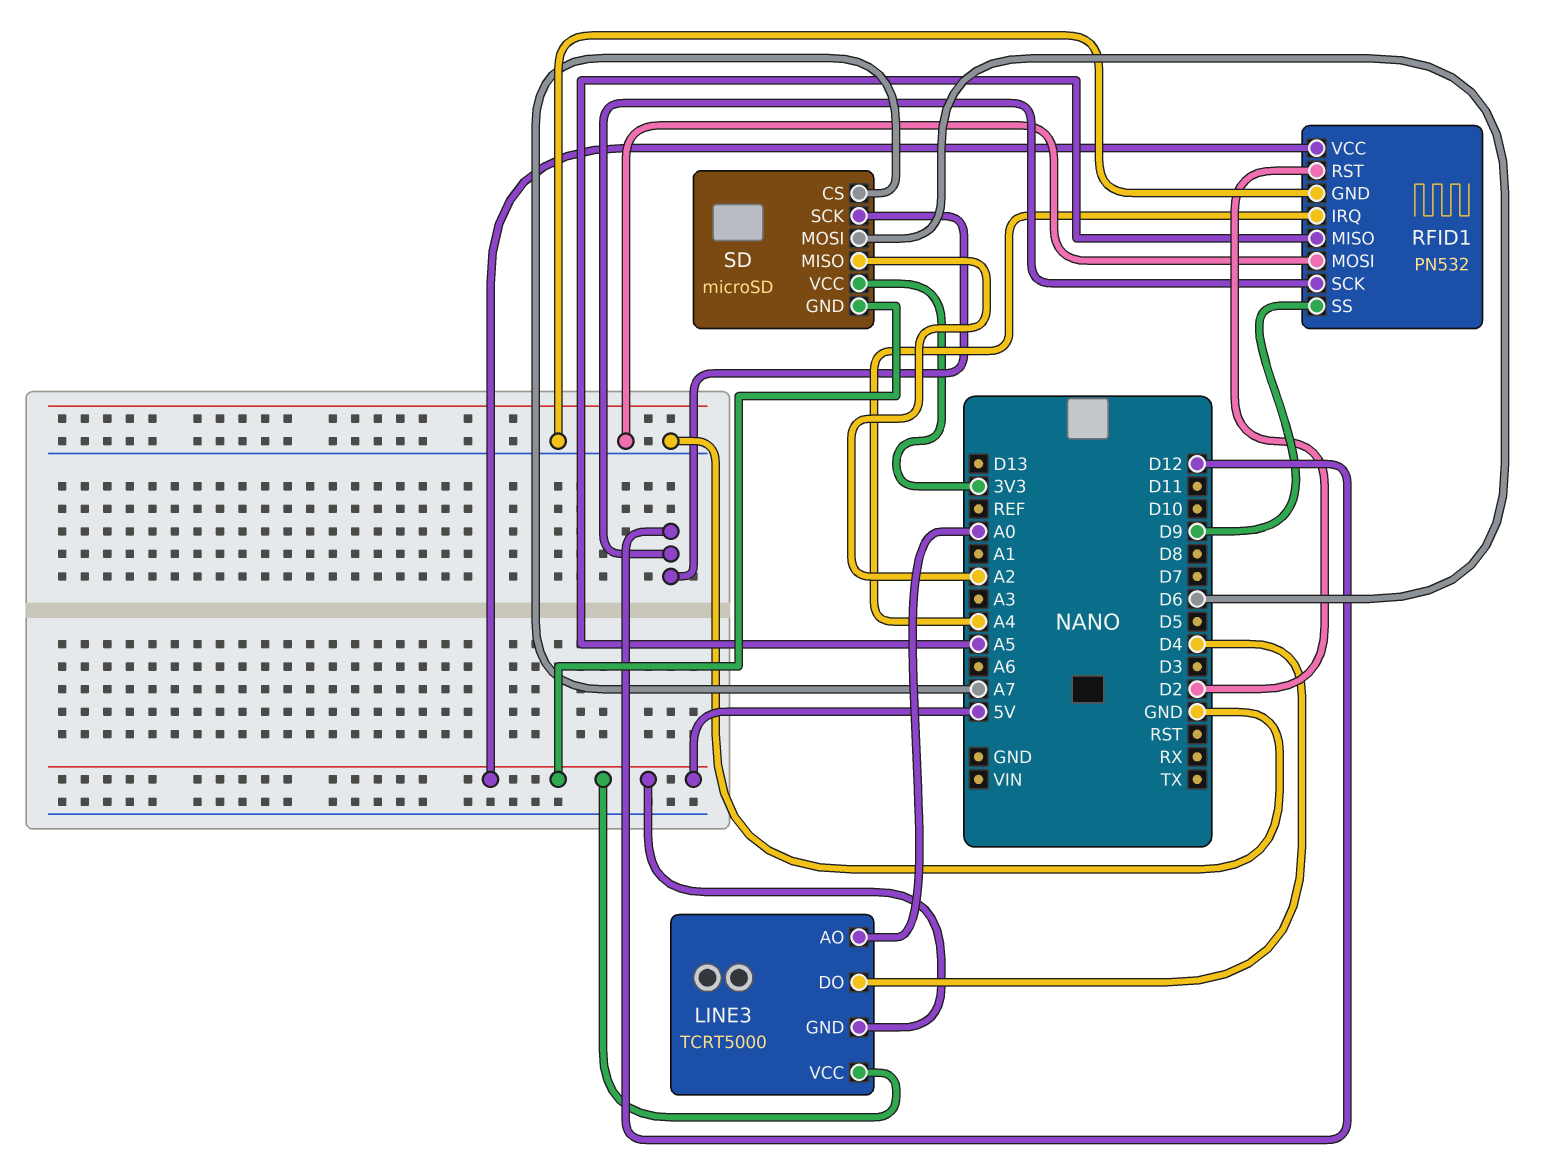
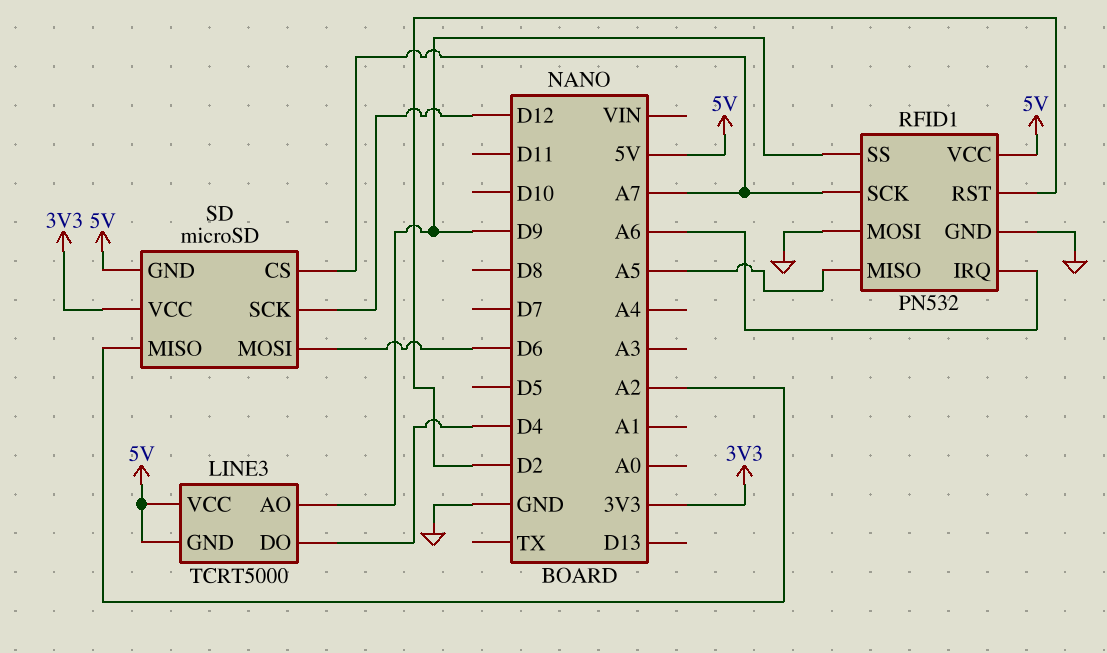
LINE3 pin AO: A0 -> D9
RFID1 pin IRQ: A4 -> A6
RFID1 pin SCK: D12 -> A7

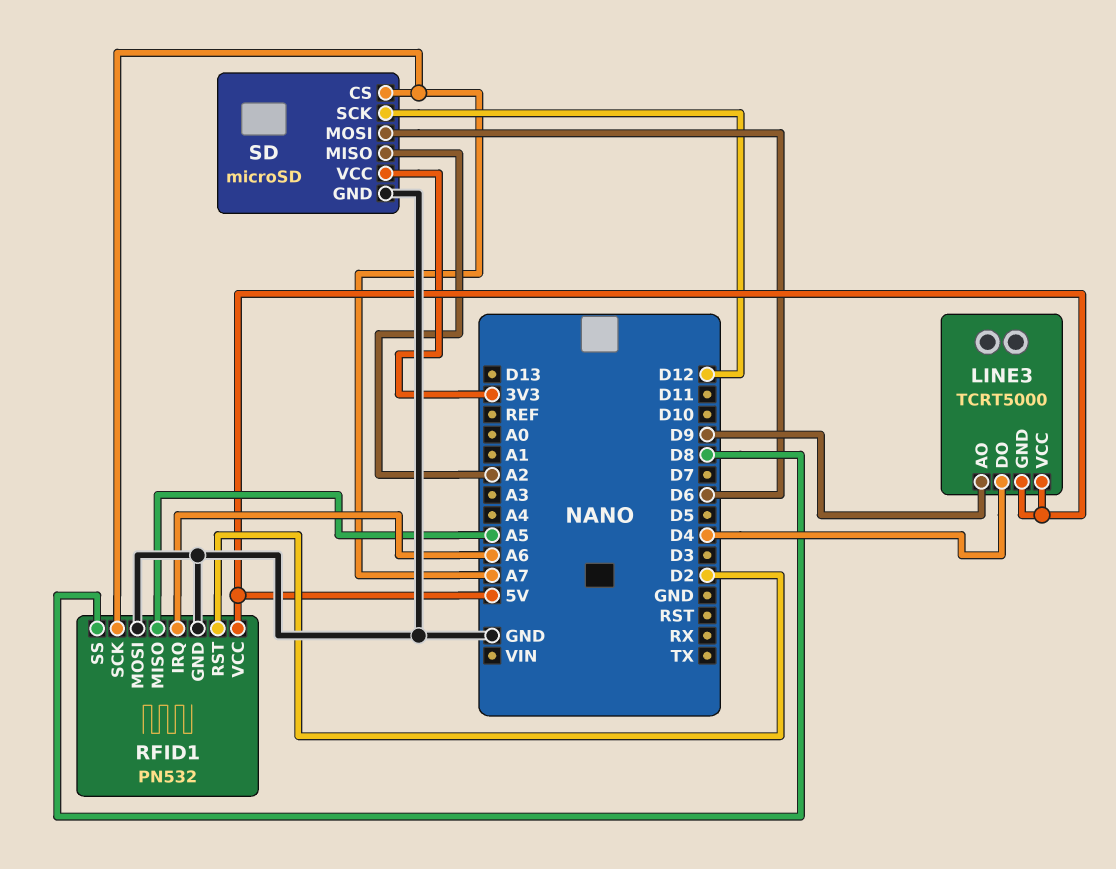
RFID1 pin SS: D9 -> D8
SD pin GND: 5V -> GND

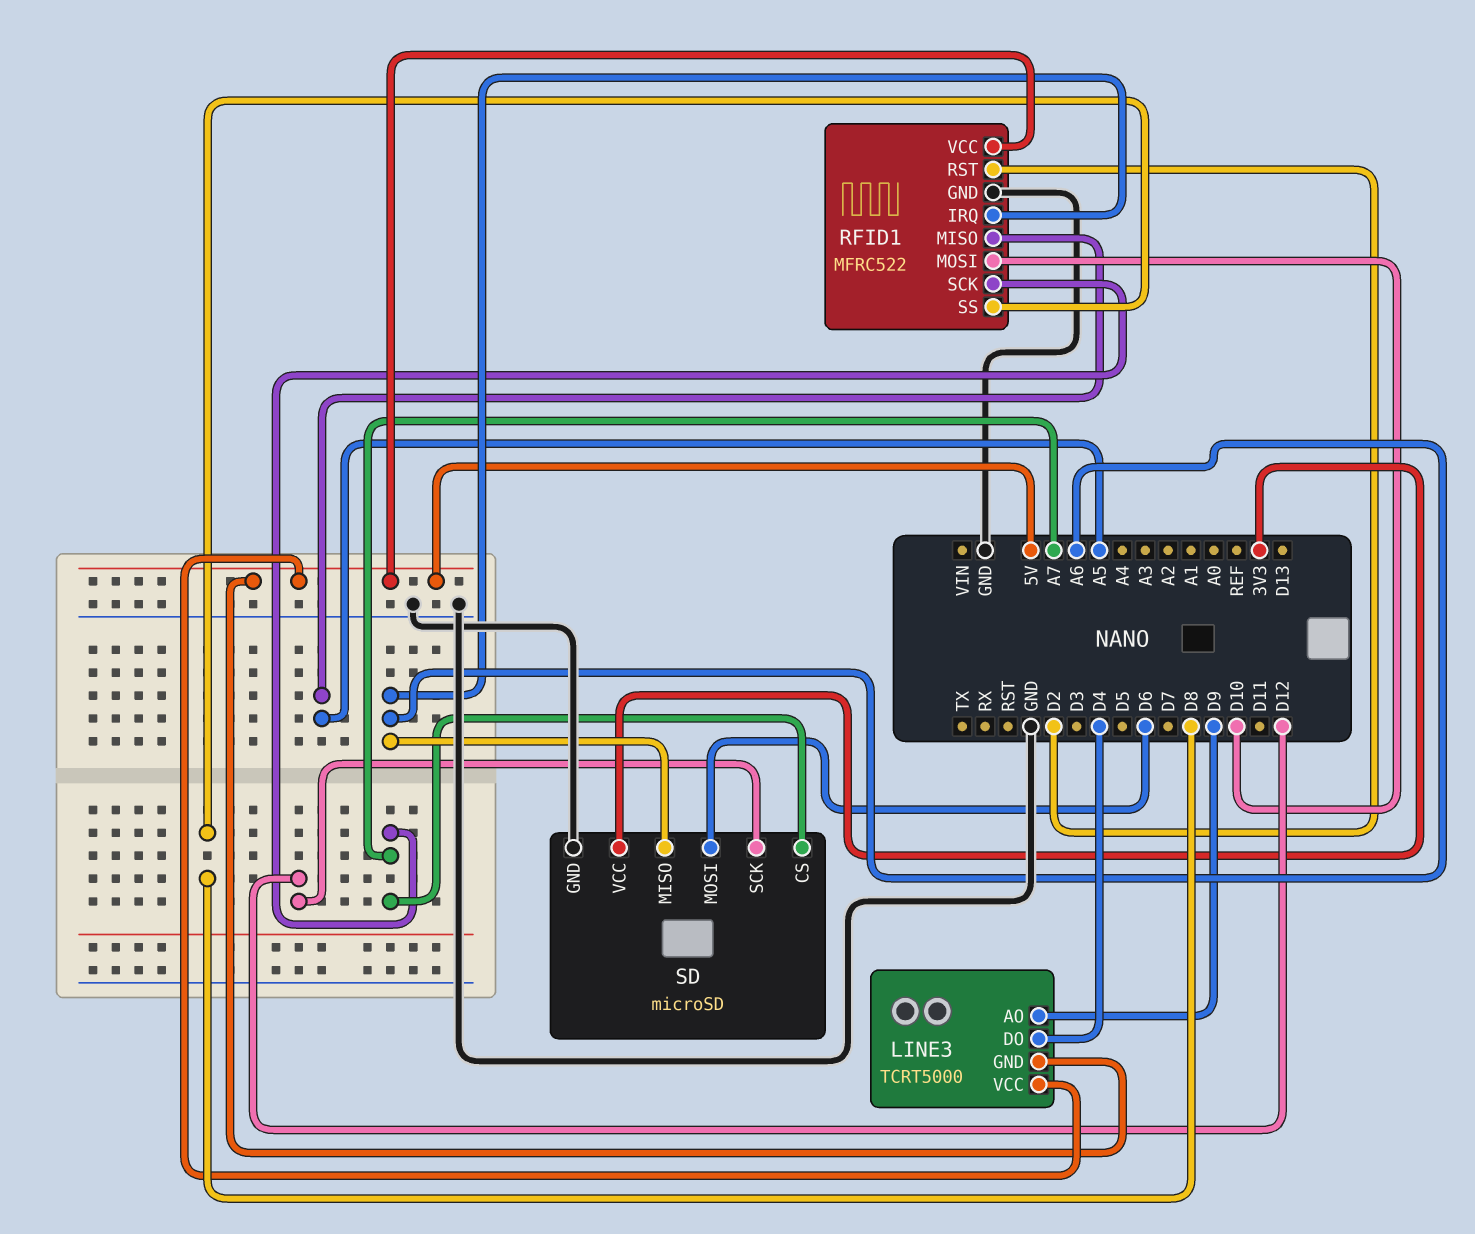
RFID1: PN532 -> MFRC522
RFID1 pin MOSI: GND -> D10
SD pin MISO: A2 -> A6

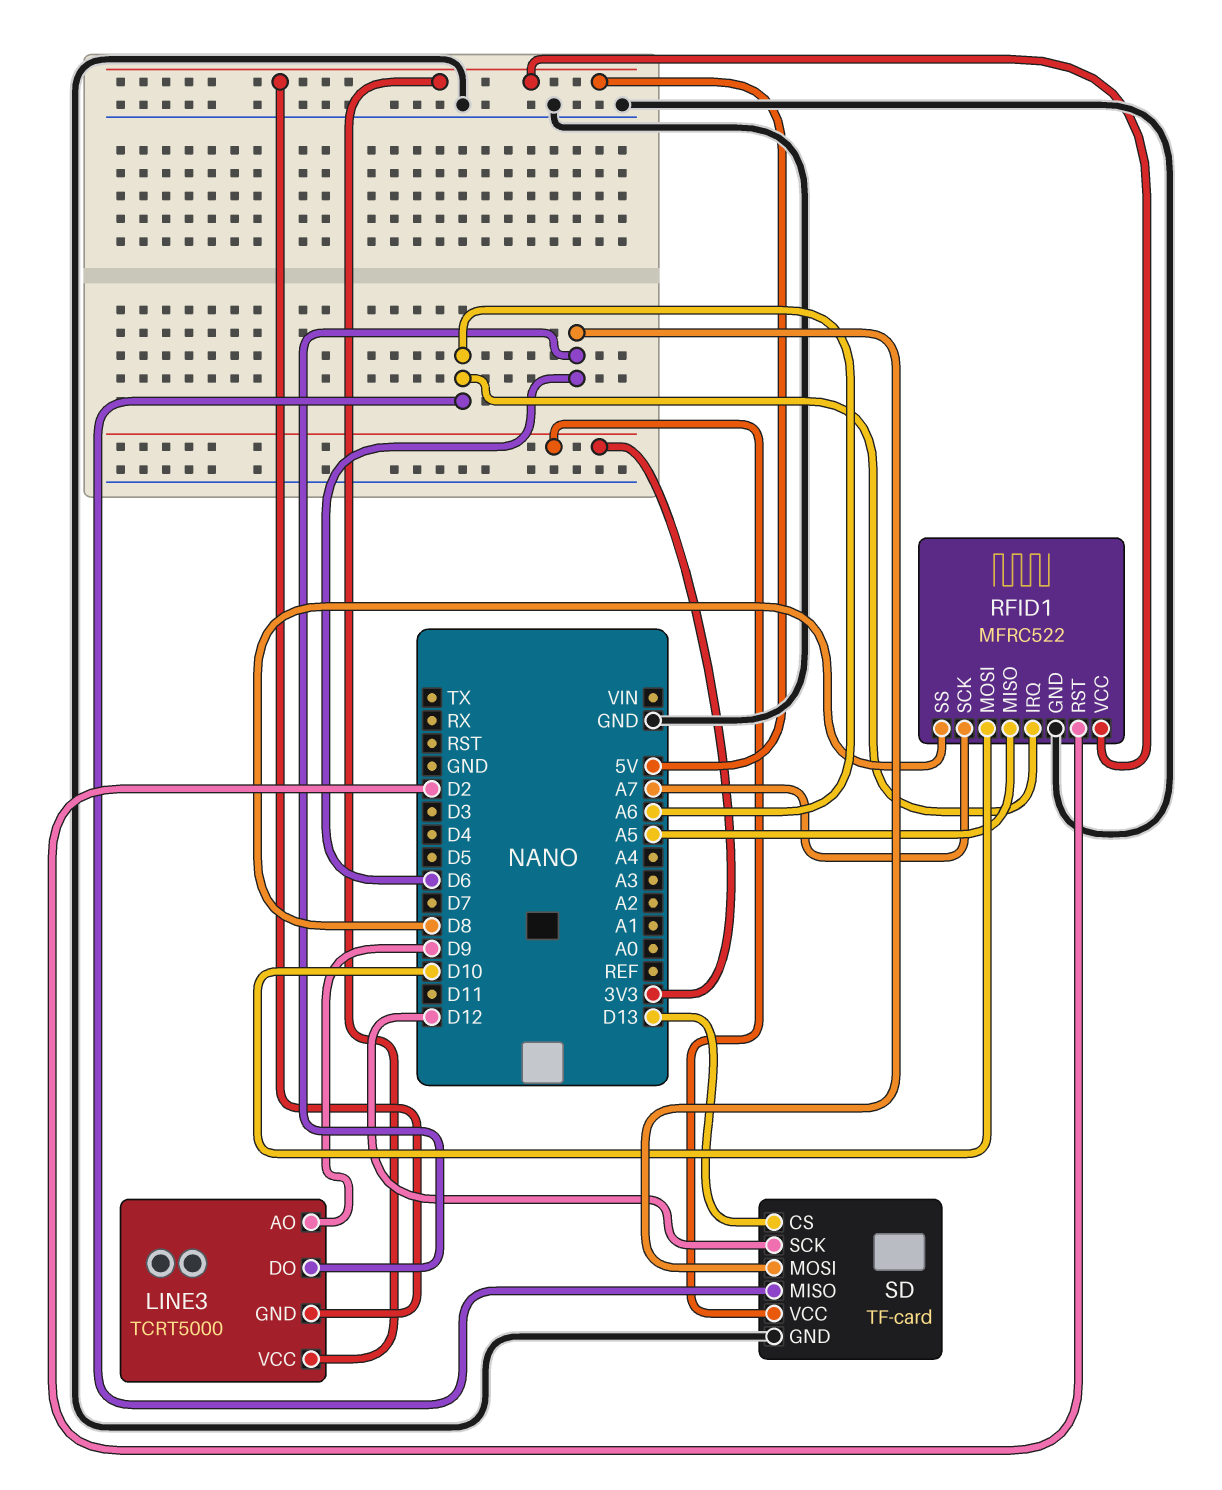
LINE3 pin DO: D4 -> D6
SD: microSD -> TF-card
SD pin CS: A7 -> D13

